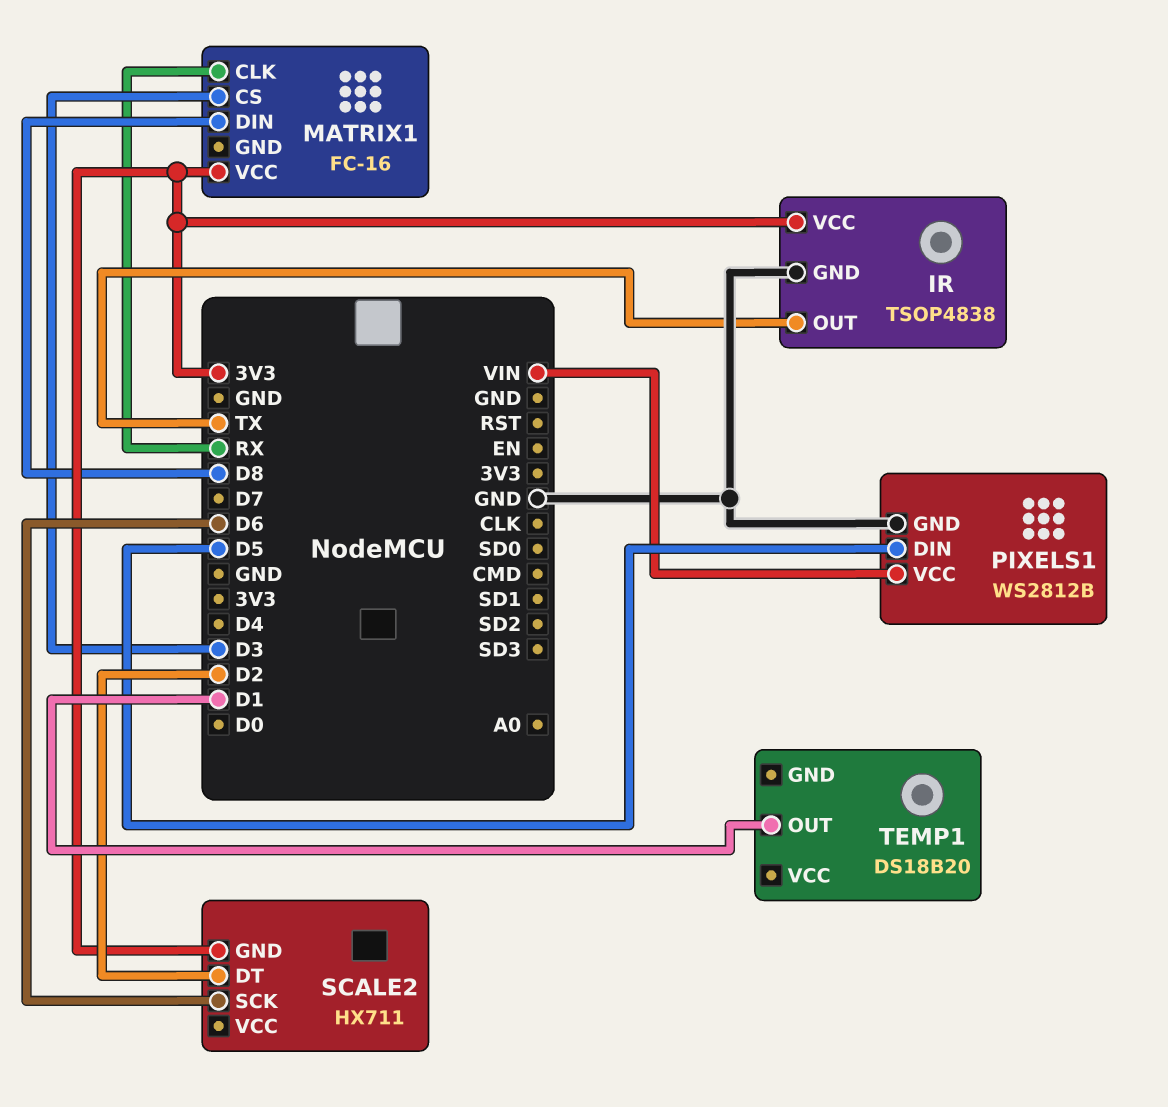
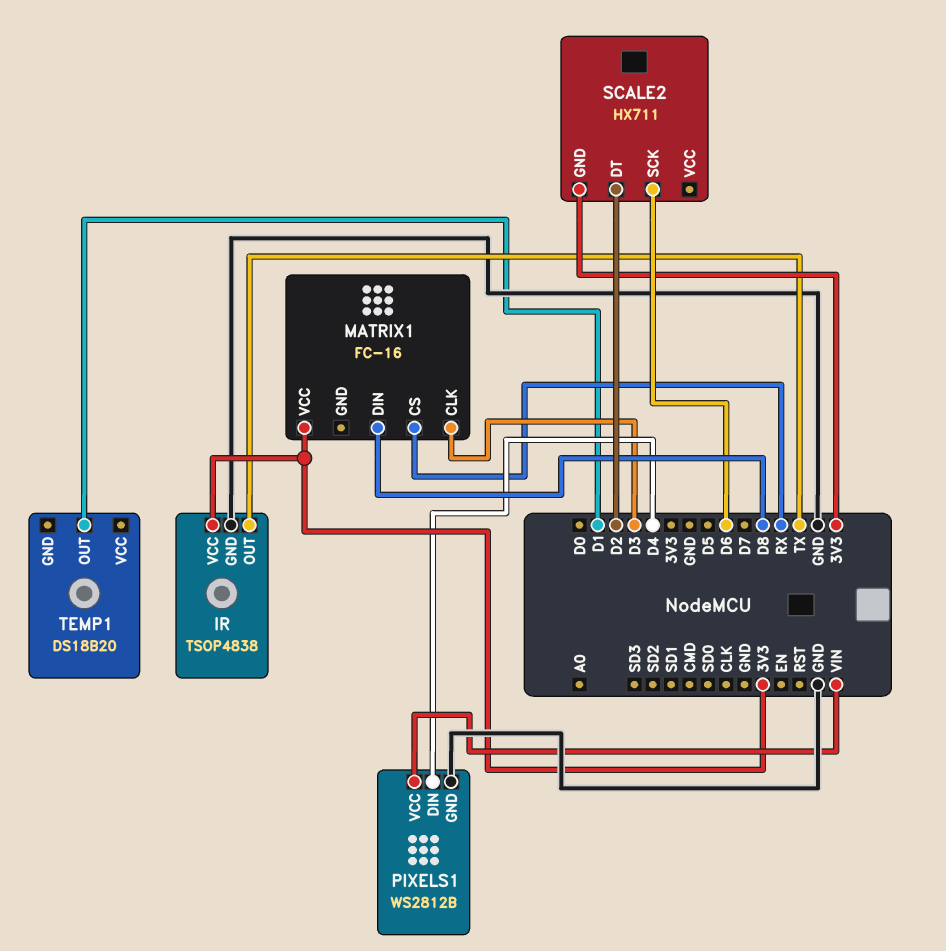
MATRIX1 pin CLK: RX -> D3
MATRIX1 pin CS: D3 -> RX
PIXELS1 pin DIN: D5 -> D4

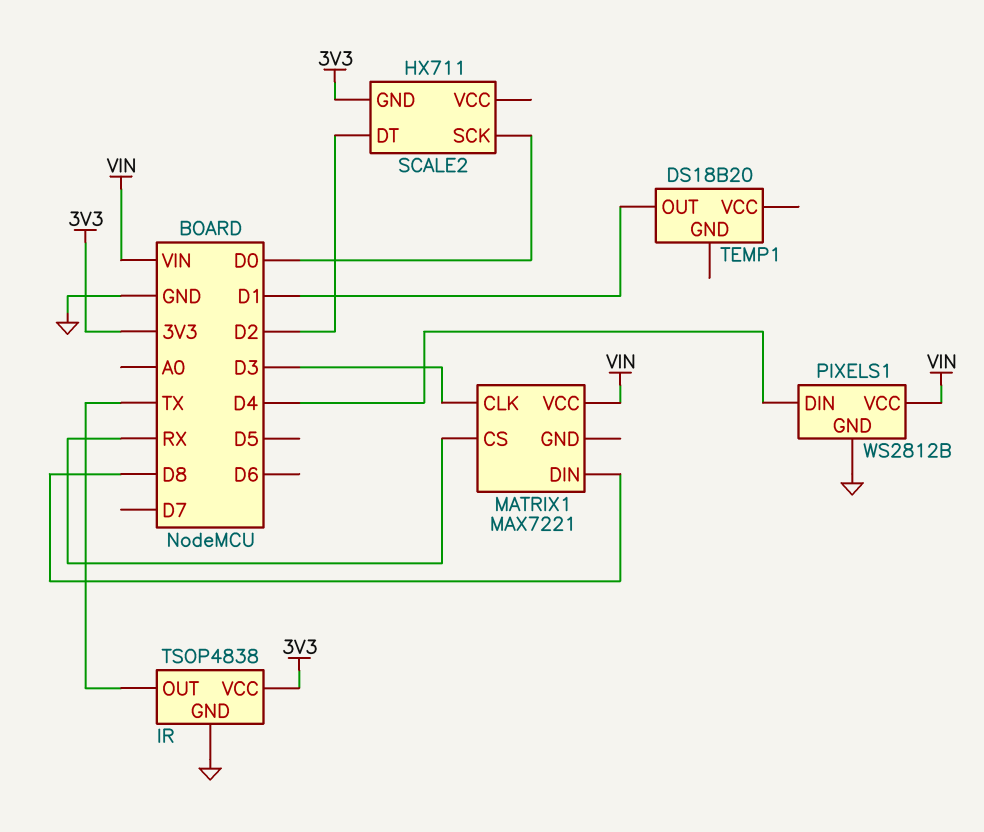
MATRIX1: FC-16 -> MAX7221
MATRIX1 pin VCC: 3V3 -> VIN
SCALE2 pin SCK: D6 -> D0

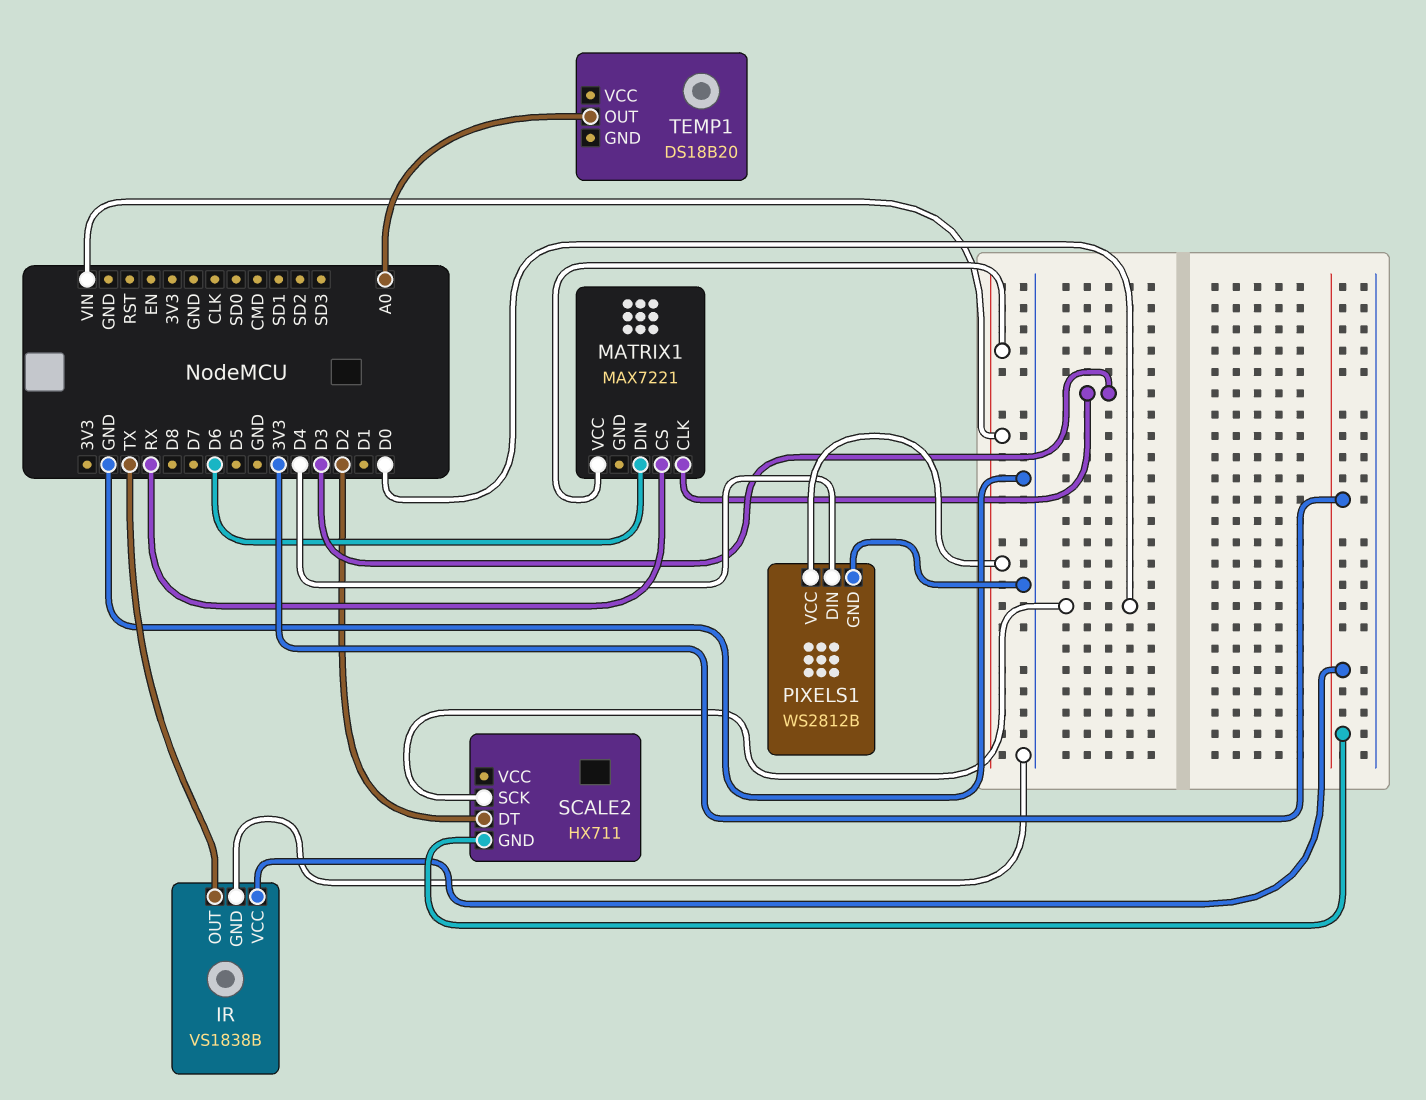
IR: TSOP4838 -> VS1838B
MATRIX1 pin DIN: D8 -> D6
TEMP1 pin OUT: D1 -> A0

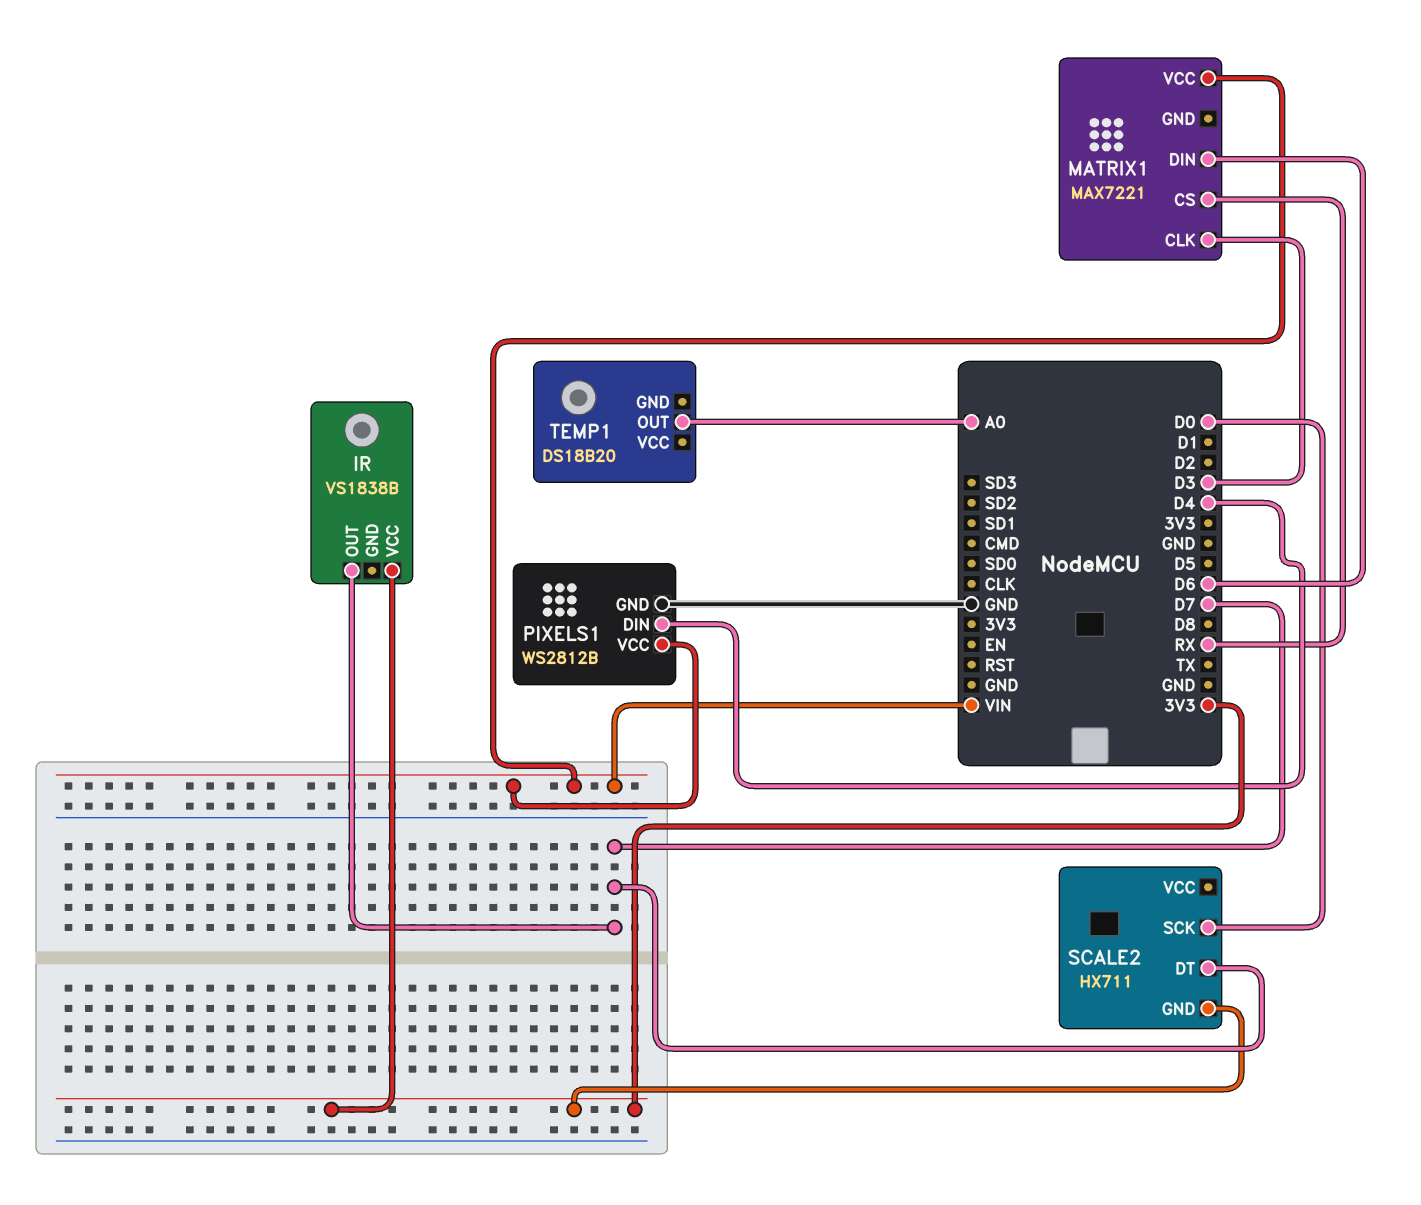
IR pin GND: GND -> none
IR pin OUT: TX -> D7
SCALE2 pin DT: D2 -> D7

